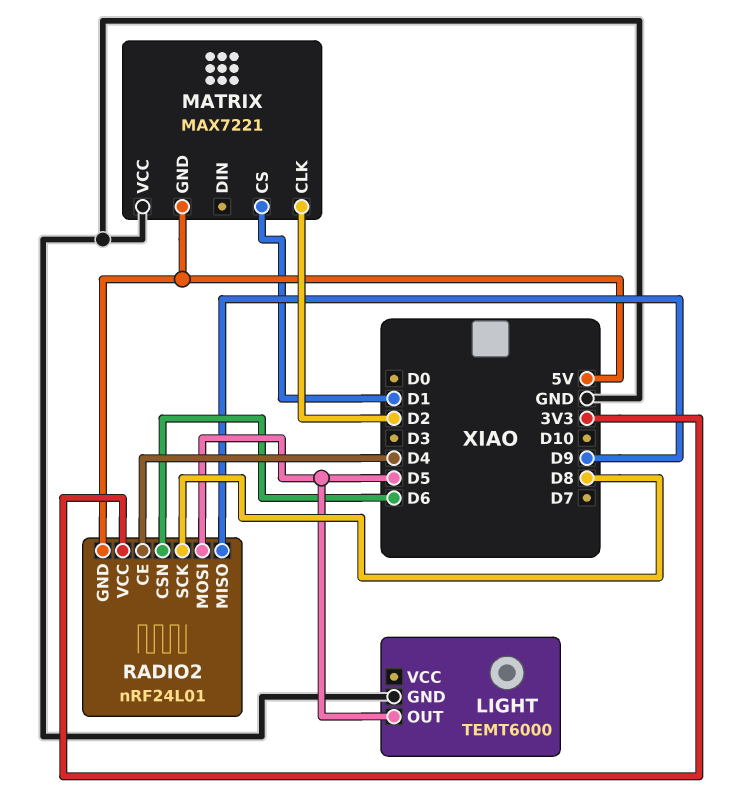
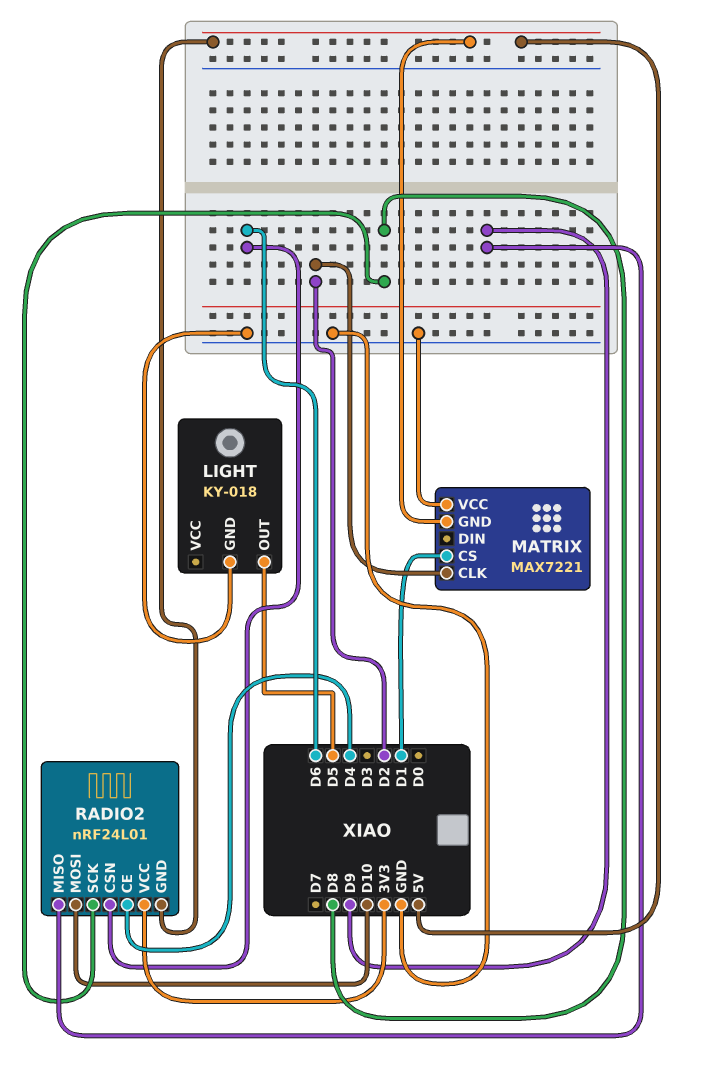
LIGHT: TEMT6000 -> KY-018
RADIO2 pin MOSI: D5 -> D10

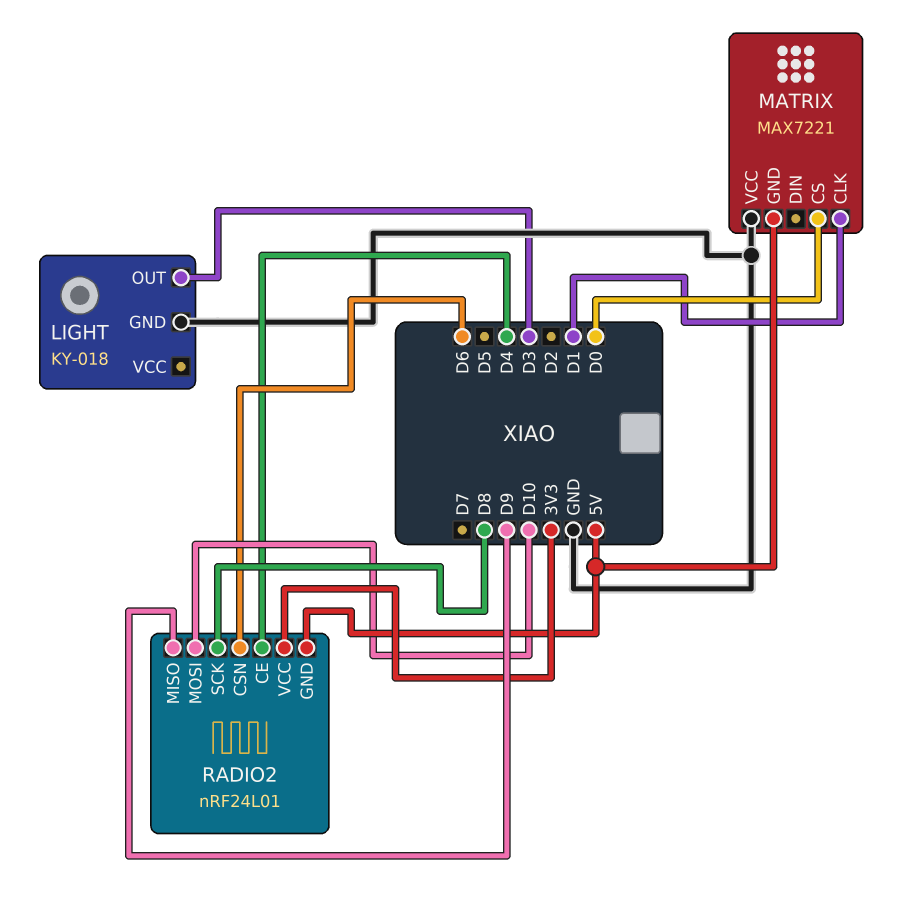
LIGHT pin OUT: D5 -> D3
MATRIX pin CLK: D2 -> D1
MATRIX pin CS: D1 -> D0

